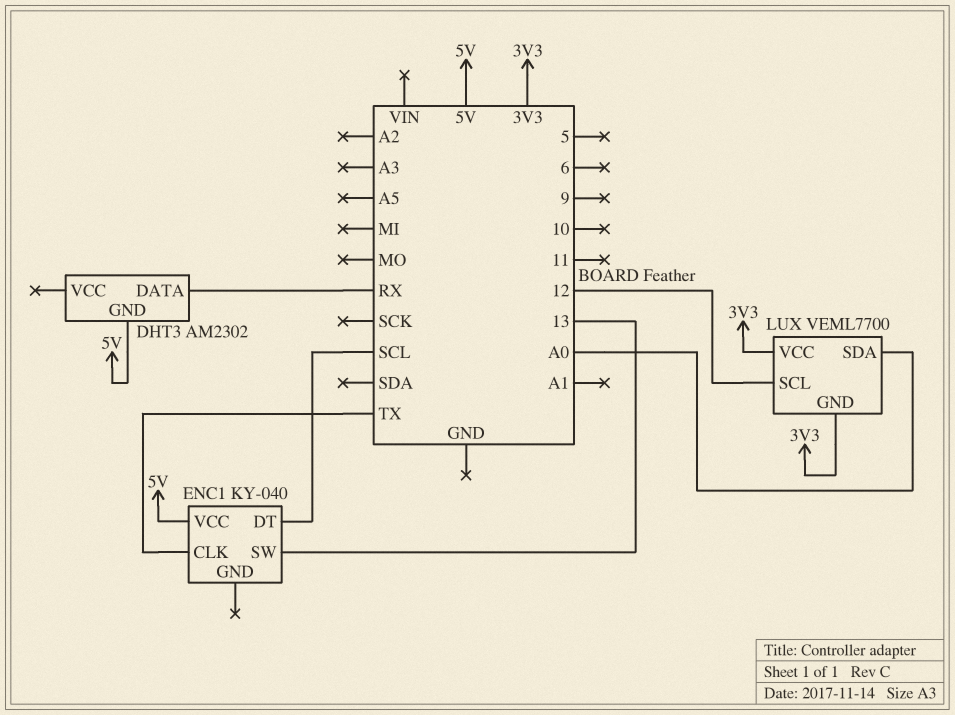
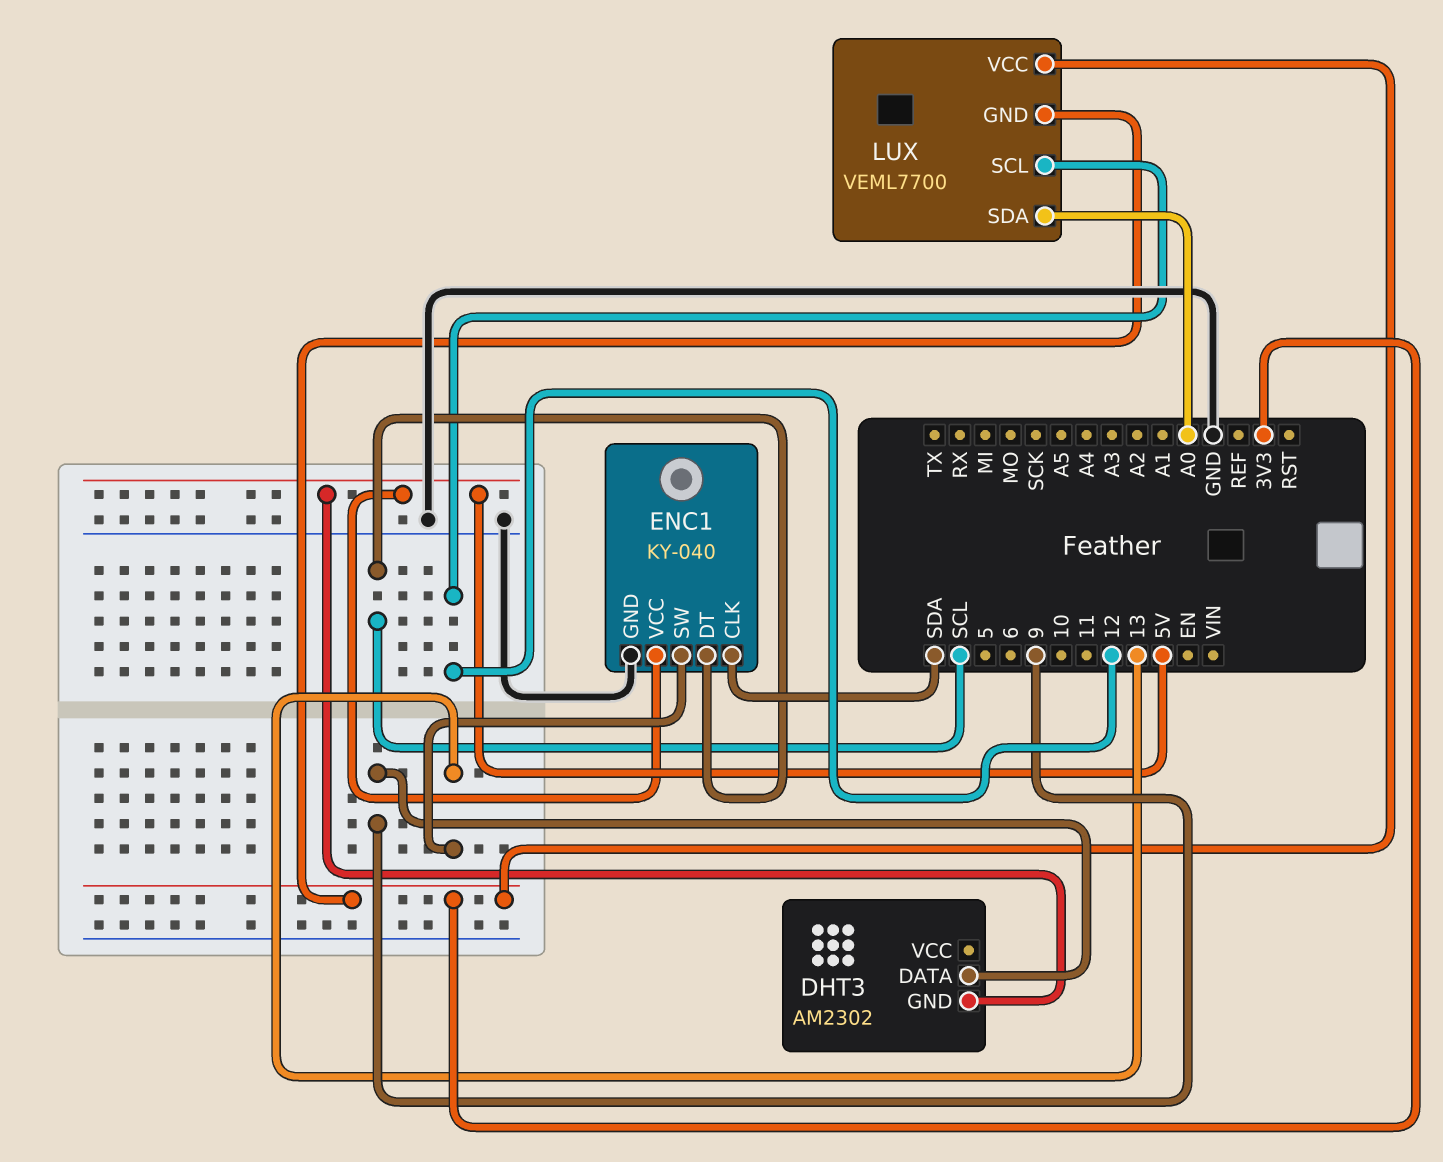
DHT3 pin DATA: RX -> 9
ENC1 pin CLK: TX -> SDA
ENC1 pin GND: none -> GND

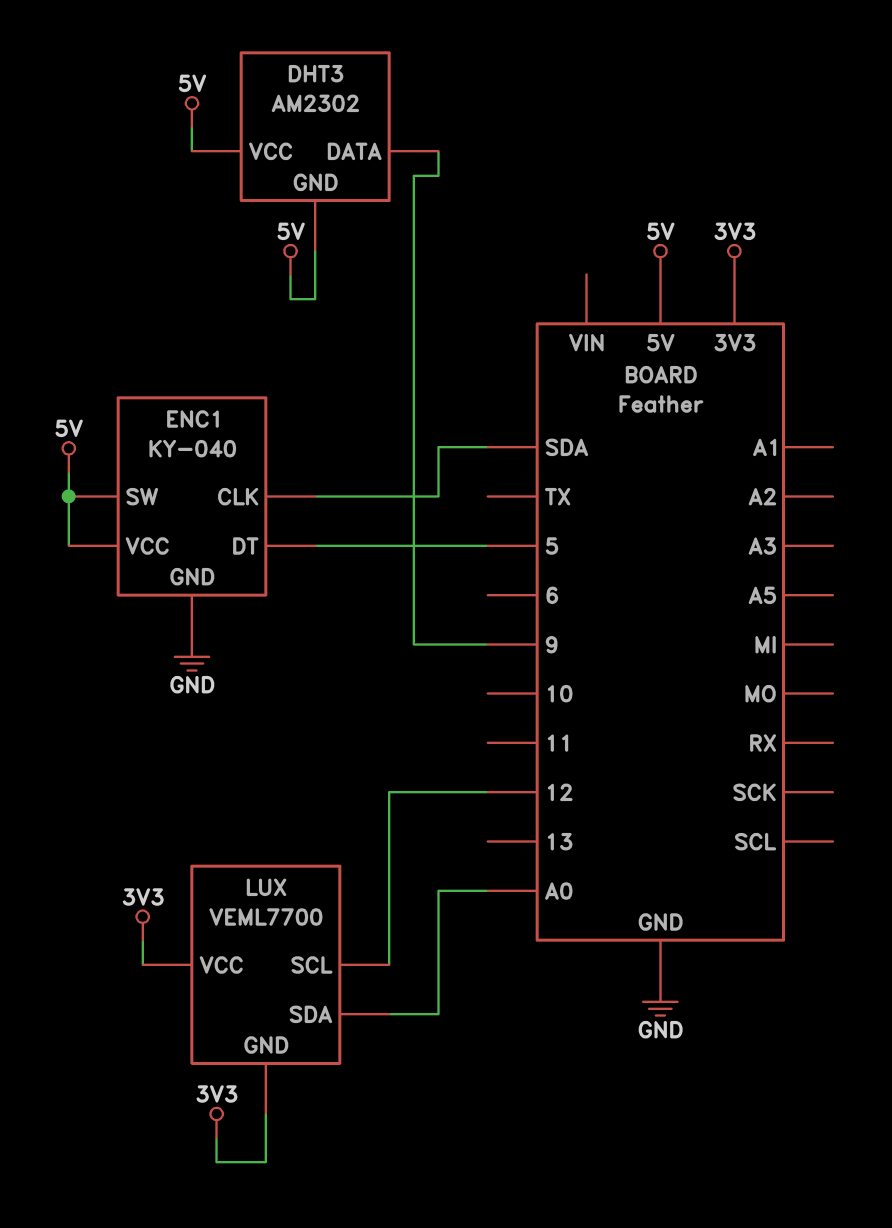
DHT3 pin VCC: none -> 5V
ENC1 pin DT: SCL -> 5
ENC1 pin SW: 13 -> 5V

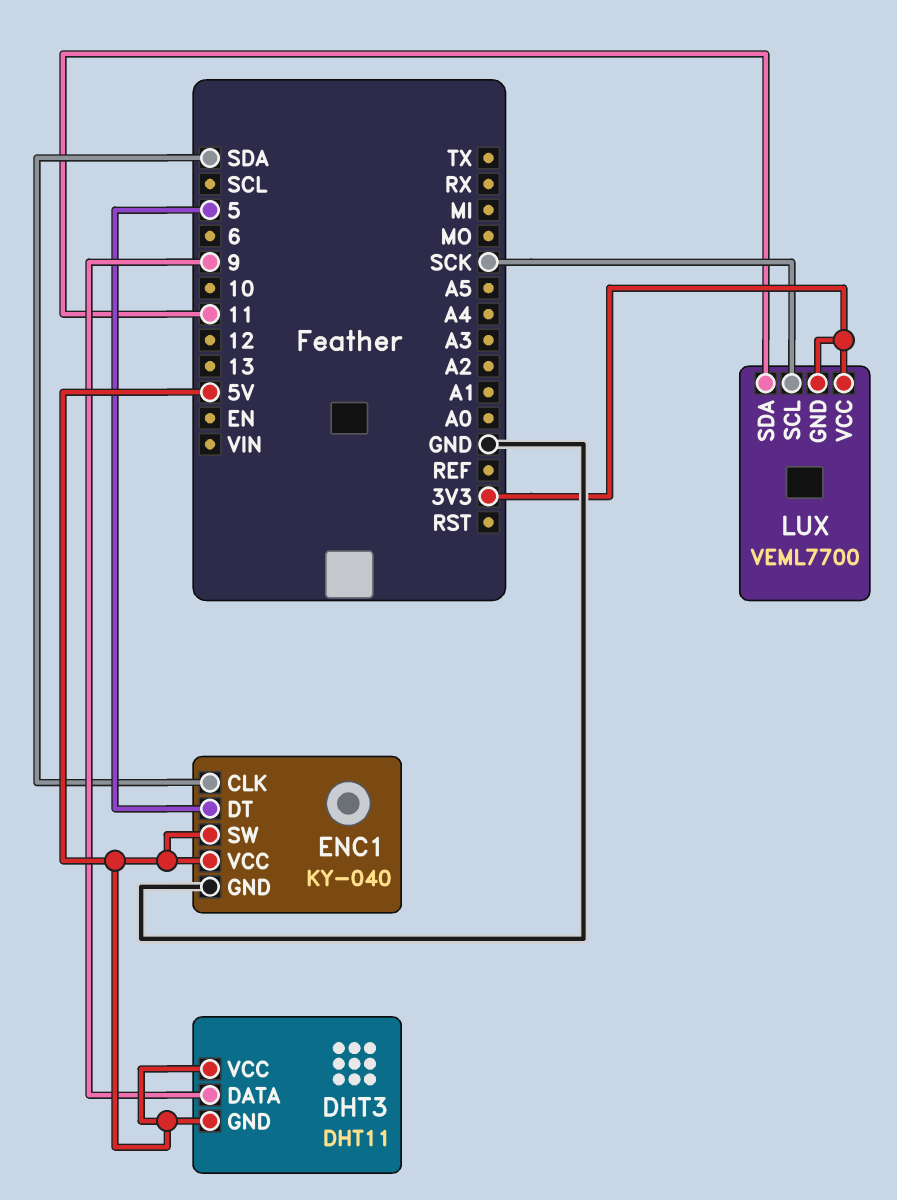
DHT3: AM2302 -> DHT11
LUX pin SCL: 12 -> SCK
LUX pin SDA: A0 -> 11

